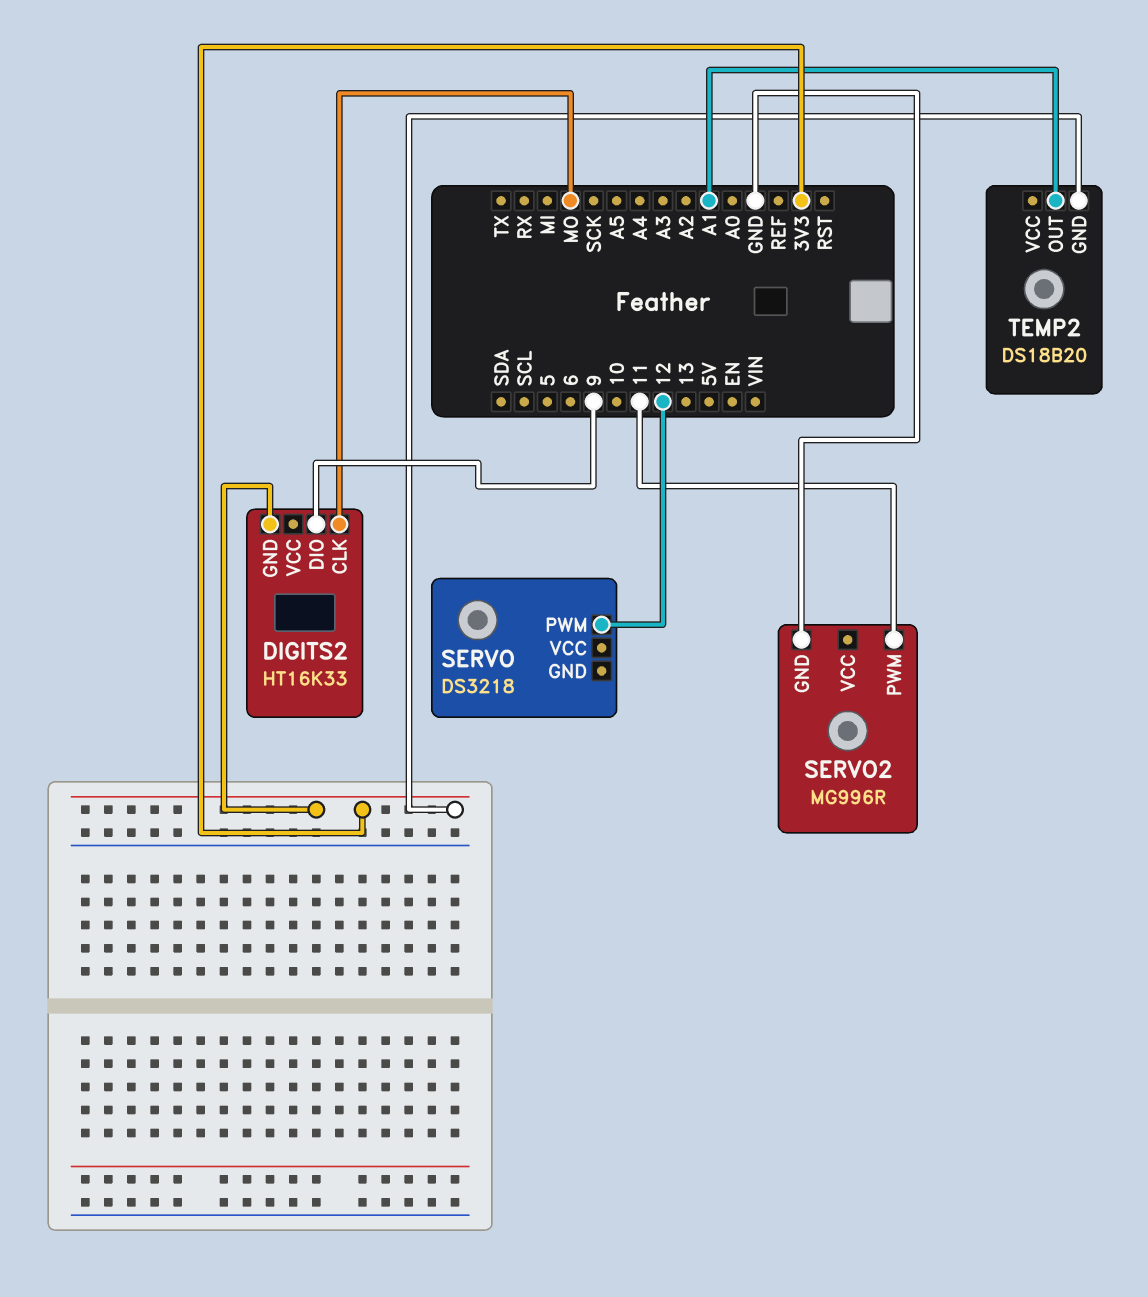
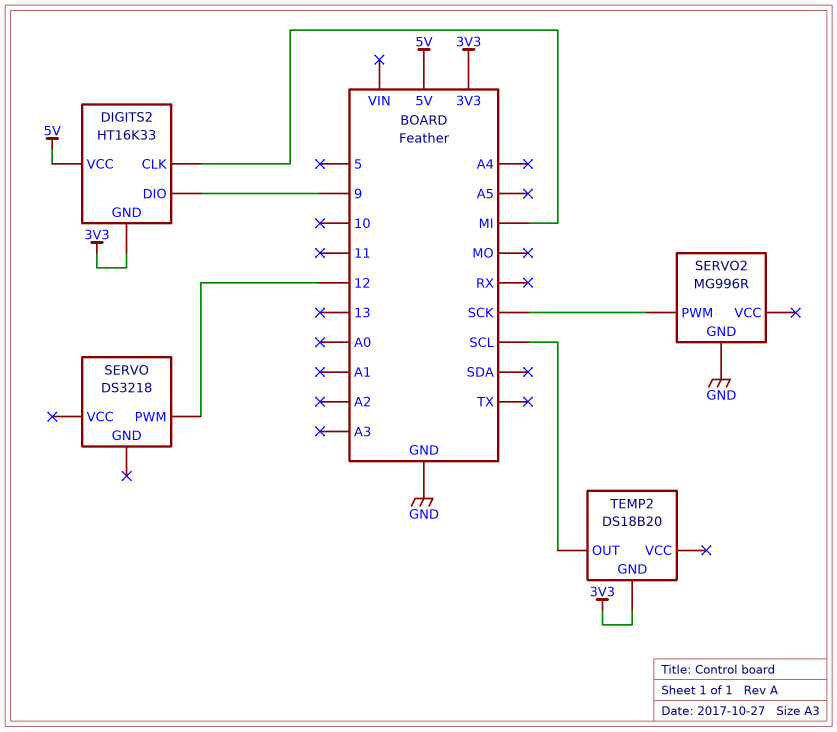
DIGITS2 pin CLK: MO -> MI
DIGITS2 pin VCC: none -> 5V
SERVO2 pin PWM: 11 -> SCK
TEMP2 pin OUT: A1 -> SCL

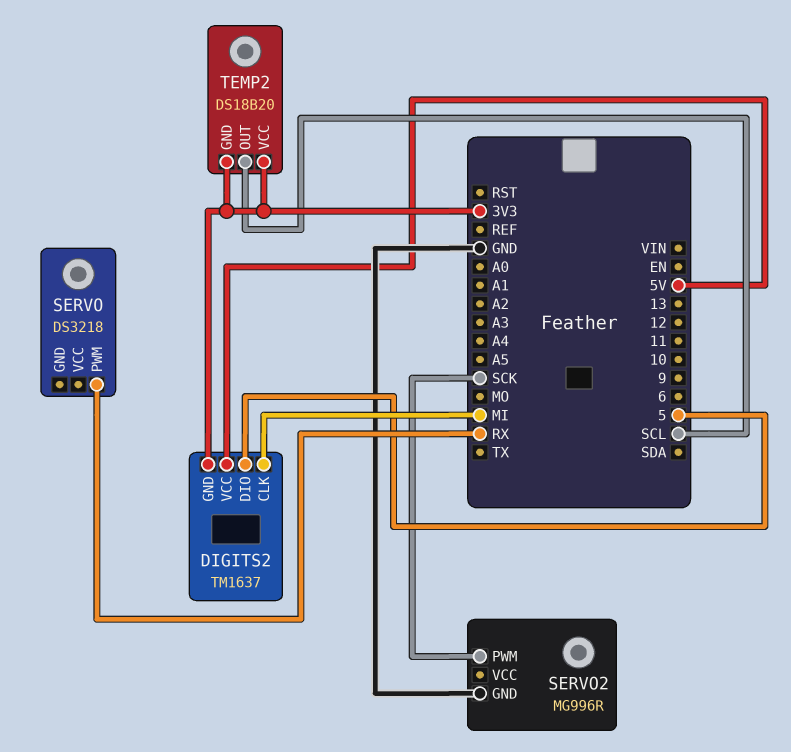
DIGITS2: HT16K33 -> TM1637
DIGITS2 pin DIO: 9 -> 5
SERVO pin PWM: 12 -> RX
TEMP2 pin VCC: none -> 3V3

